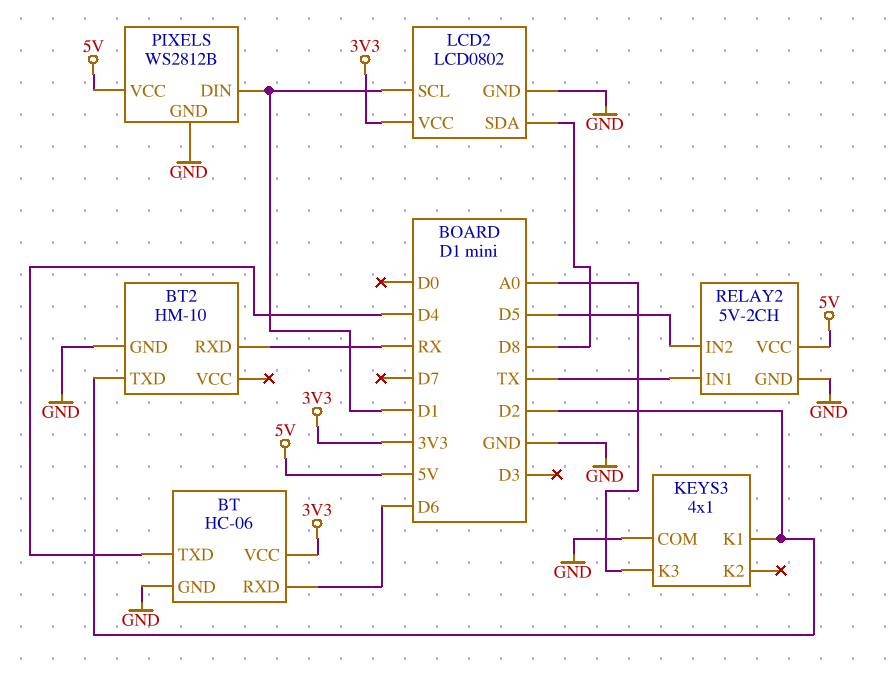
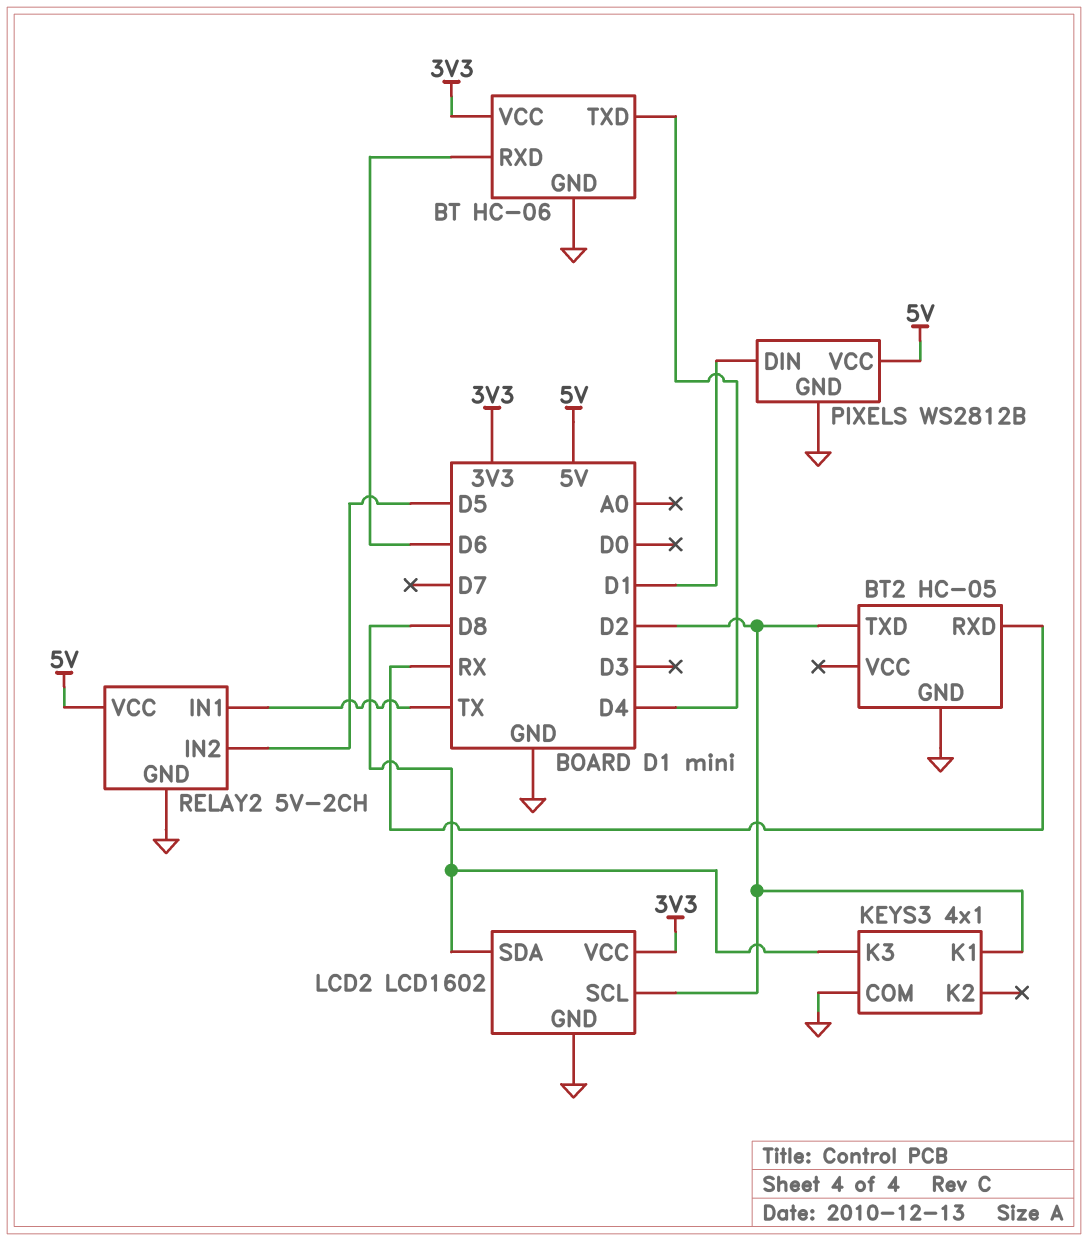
BT2: HM-10 -> HC-05
KEYS3 pin K3: A0 -> D8
LCD2: LCD0802 -> LCD1602
LCD2 pin SCL: D1 -> D2

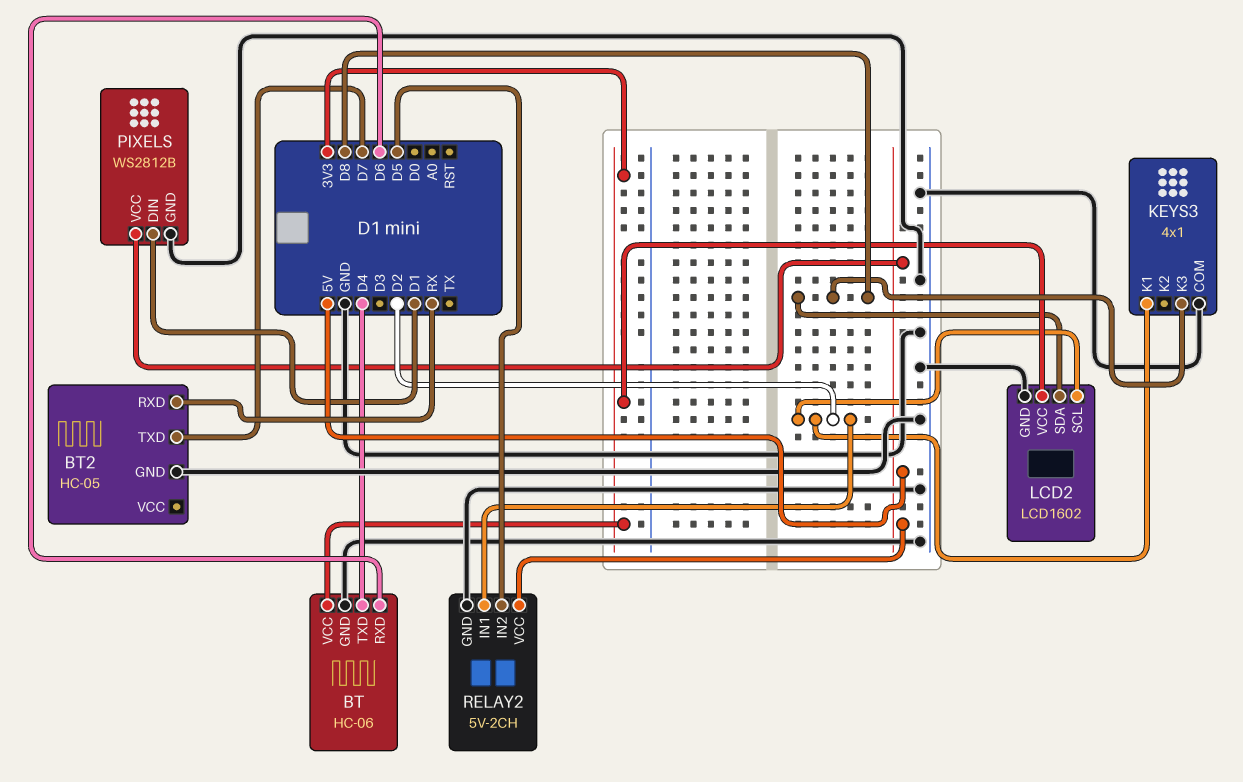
BT2 pin TXD: D2 -> D7
RELAY2 pin IN1: TX -> D2

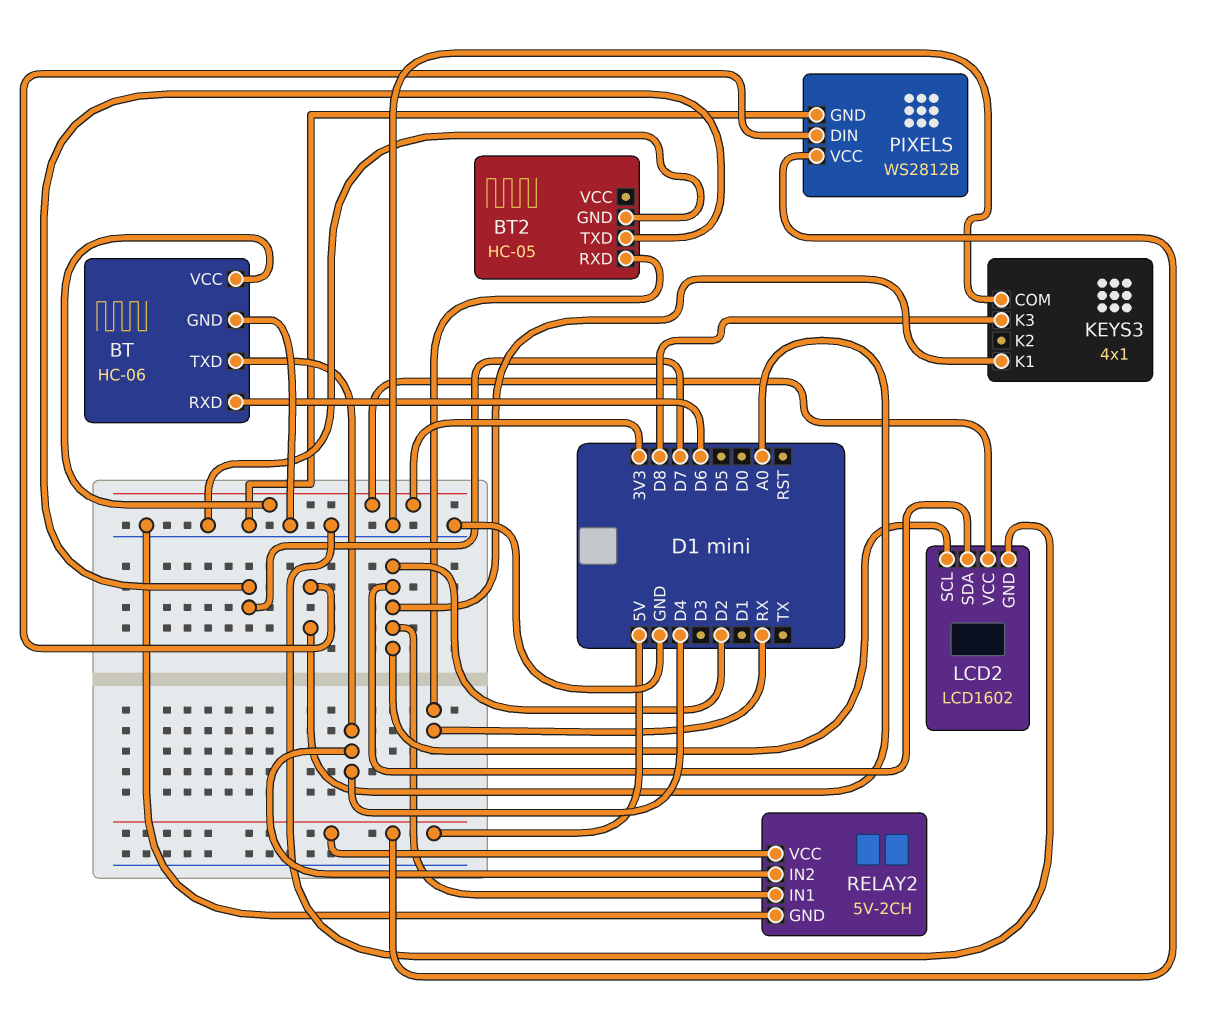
LCD2 pin SDA: D8 -> D2
PIXELS pin DIN: D1 -> A0
RELAY2 pin IN2: D5 -> D4

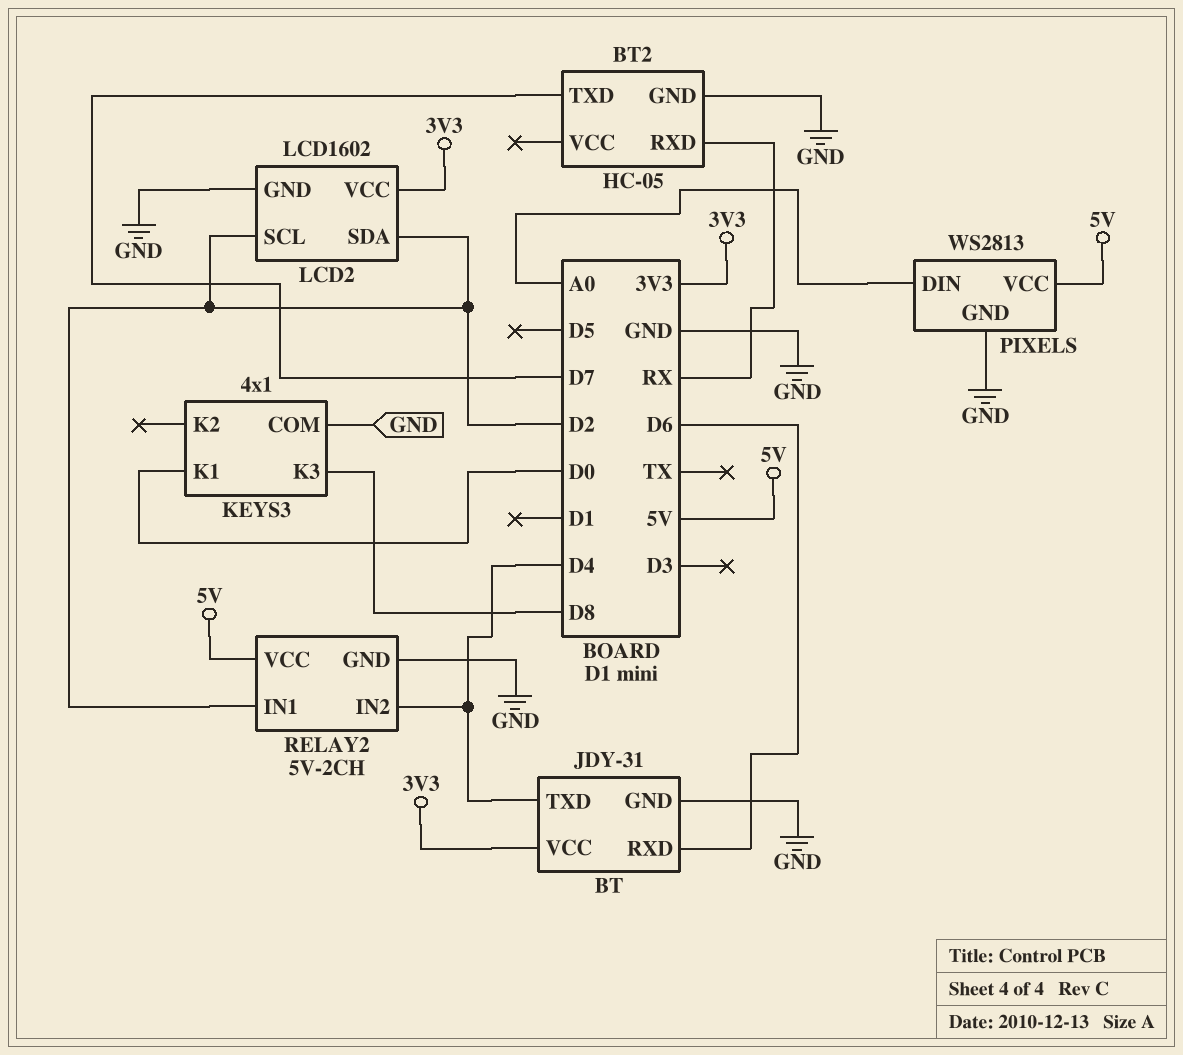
BT: HC-06 -> JDY-31
KEYS3 pin K1: D2 -> D0
PIXELS: WS2812B -> WS2813

